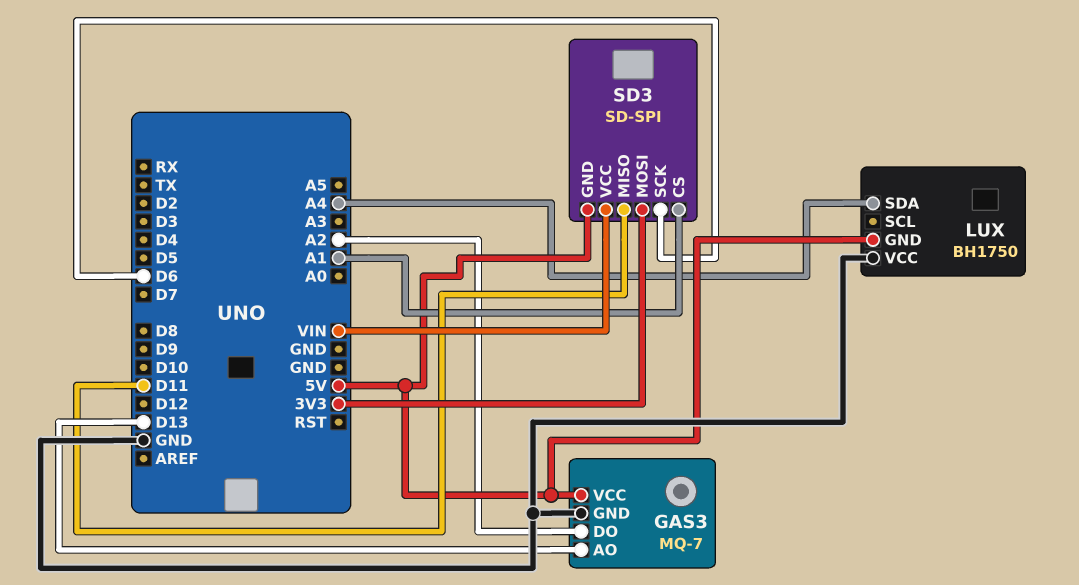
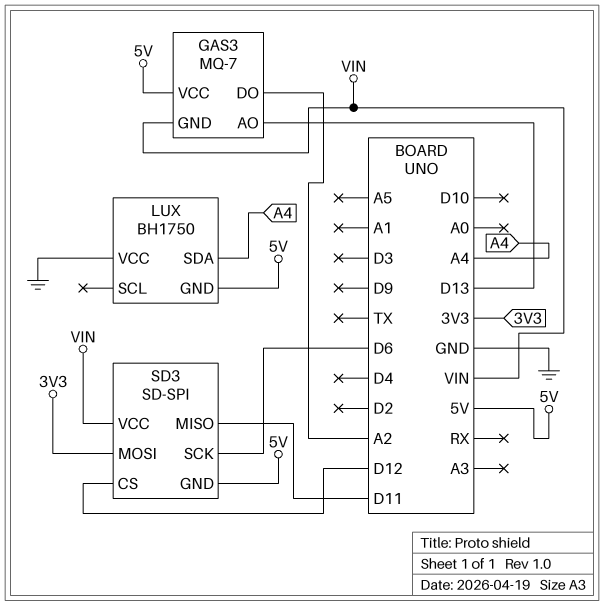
GAS3 pin GND: GND -> VIN
SD3 pin CS: A1 -> D12

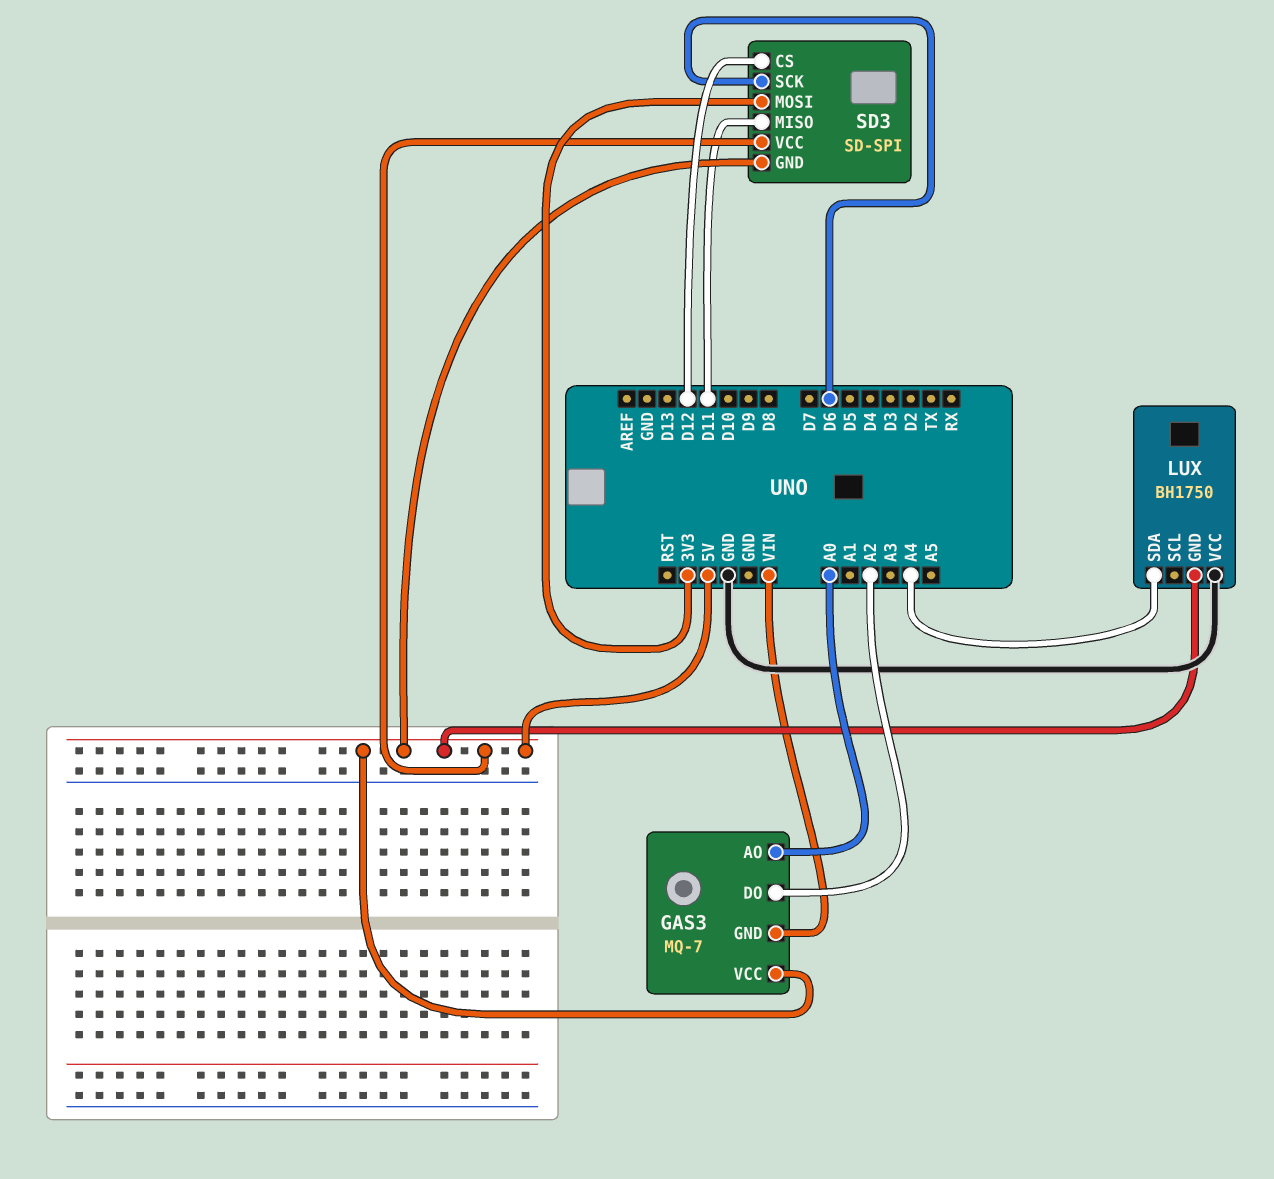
GAS3 pin AO: D13 -> A0
SD3 pin VCC: VIN -> 5V

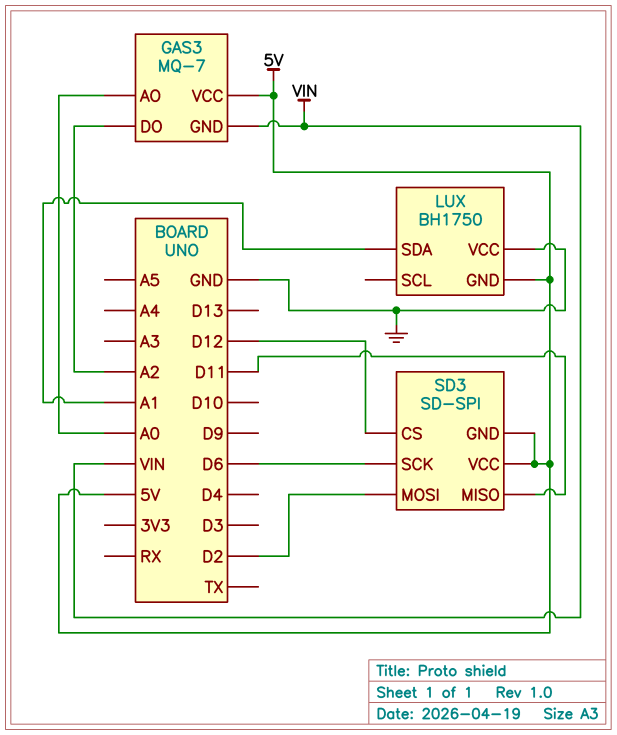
LUX pin SDA: A4 -> A1
SD3 pin MOSI: 3V3 -> D2

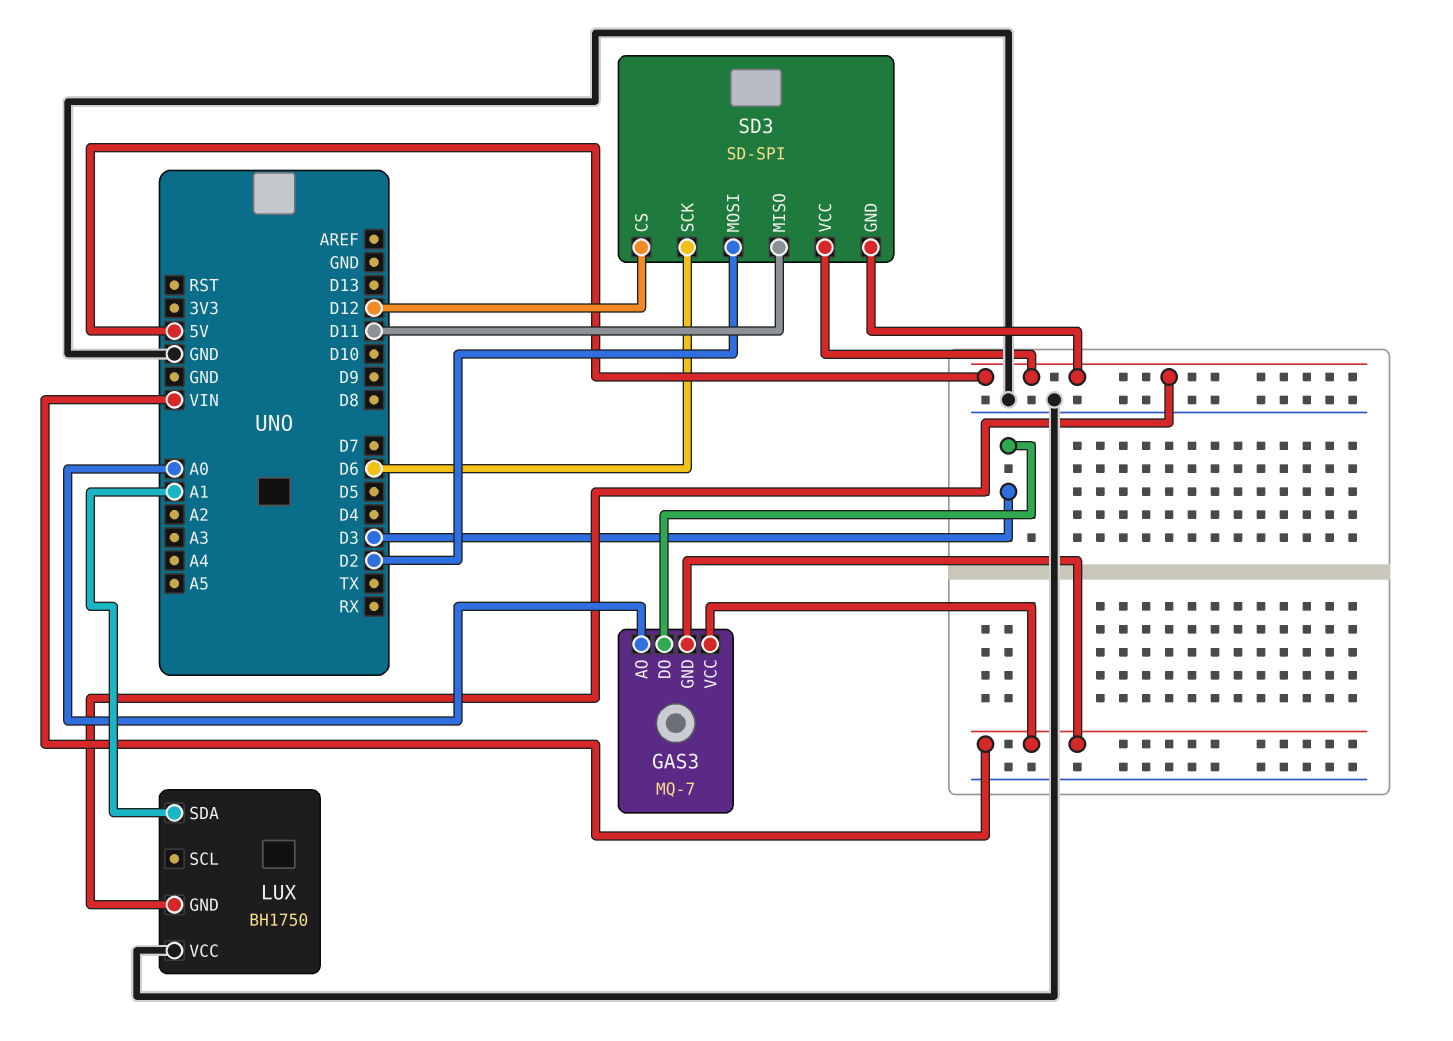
GAS3 pin DO: A2 -> D3
GAS3 pin VCC: 5V -> VIN

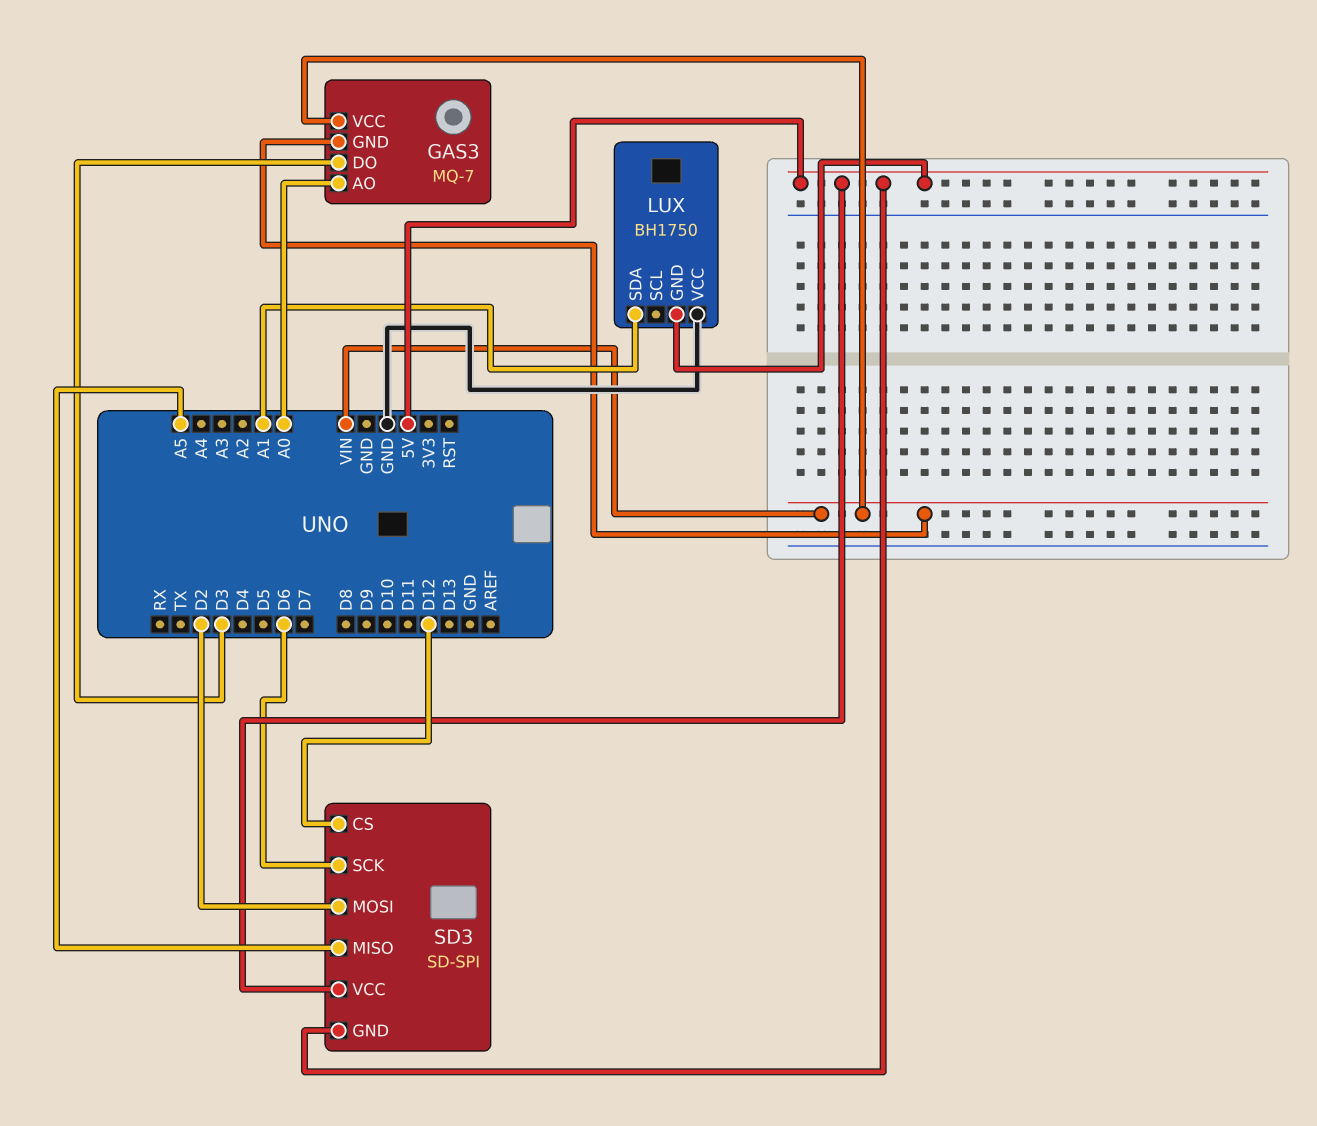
SD3 pin MISO: D11 -> A5

